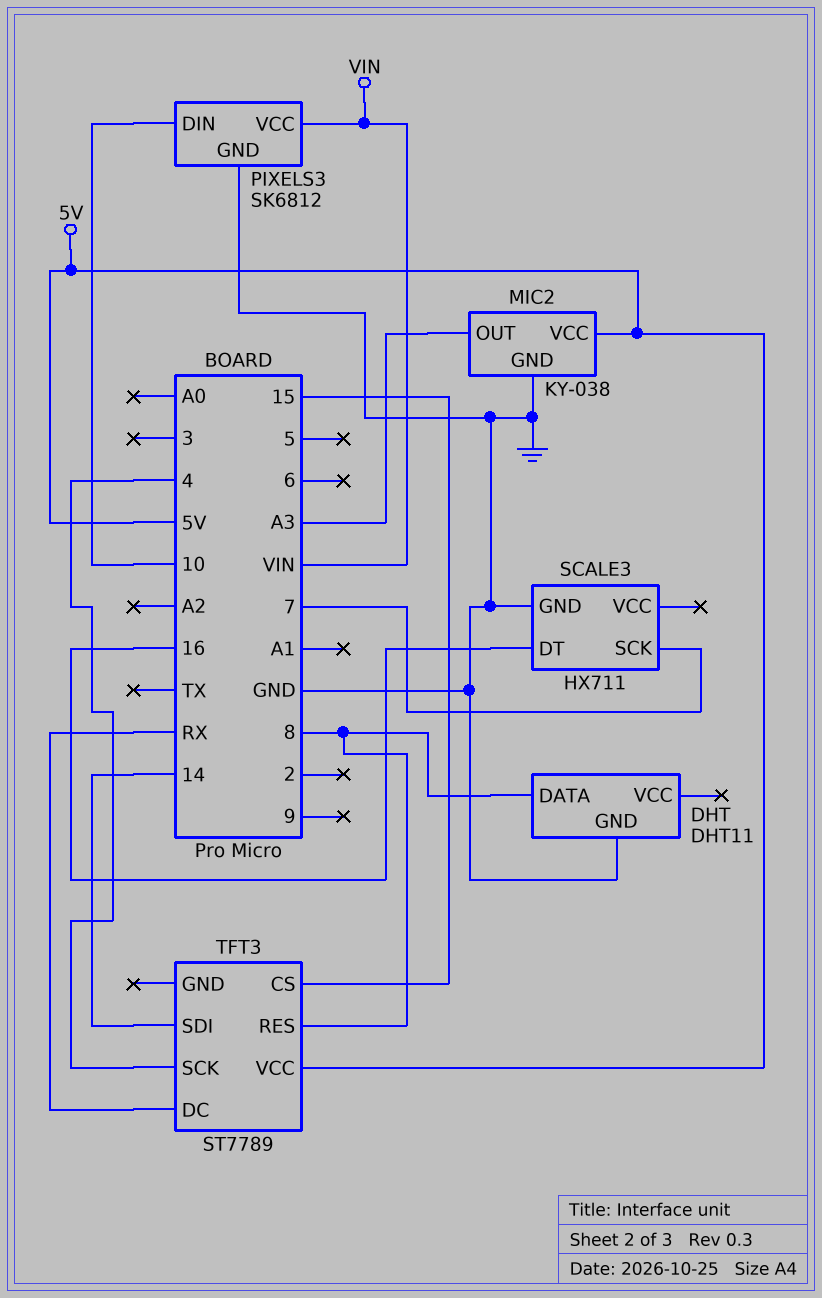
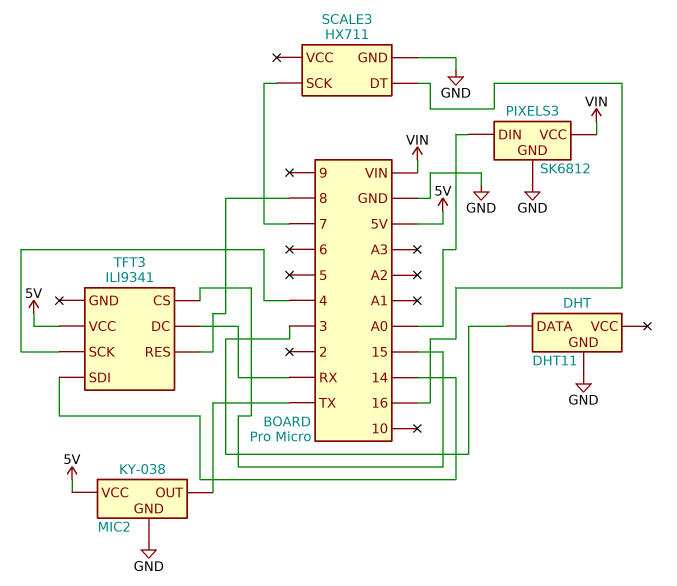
DHT pin DATA: 8 -> 3
MIC2 pin OUT: A3 -> TX
PIXELS3 pin DIN: 10 -> A0
TFT3: ST7789 -> ILI9341

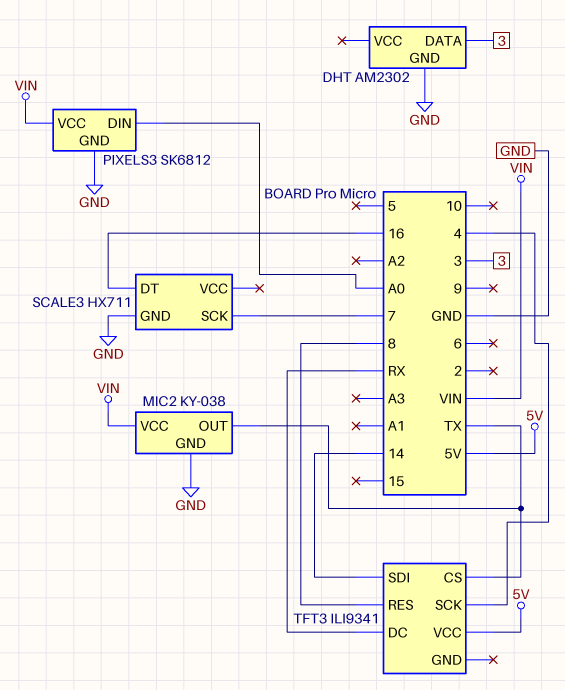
DHT: DHT11 -> AM2302
MIC2 pin VCC: 5V -> VIN
TFT3 pin CS: 15 -> TX

